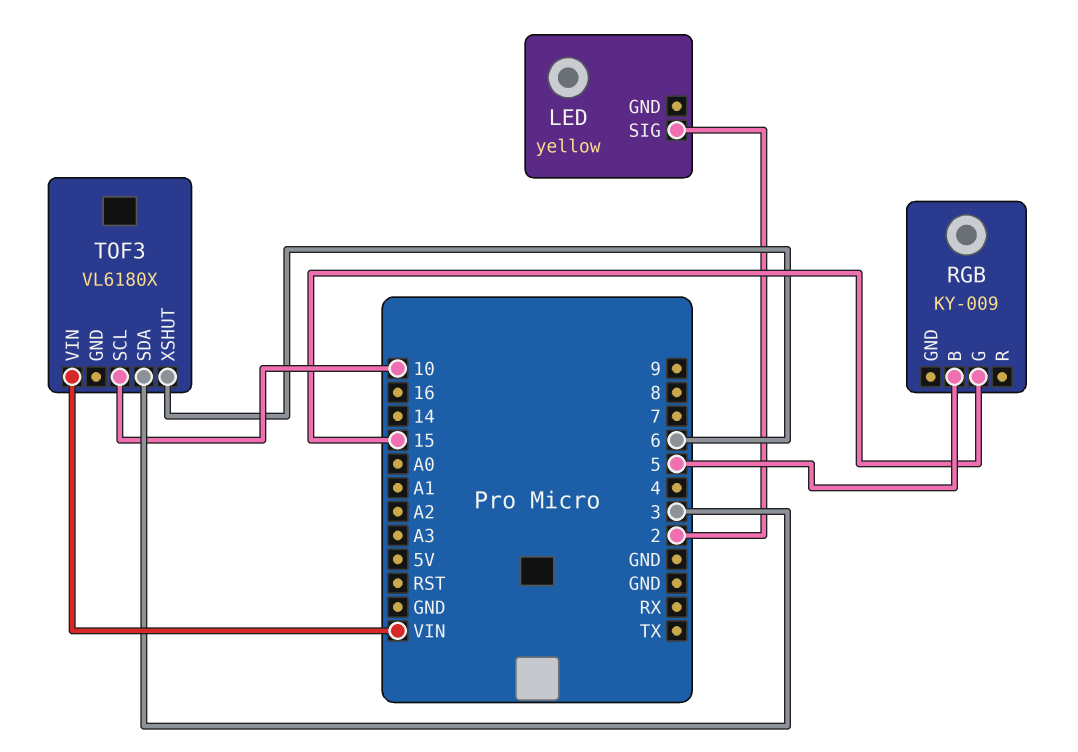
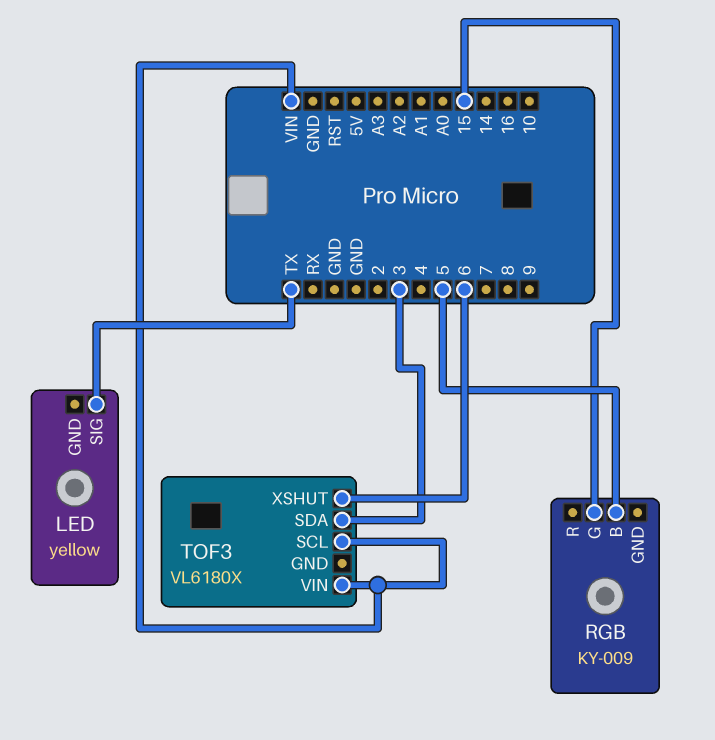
LED pin SIG: 2 -> TX
TOF3 pin SCL: 10 -> VIN

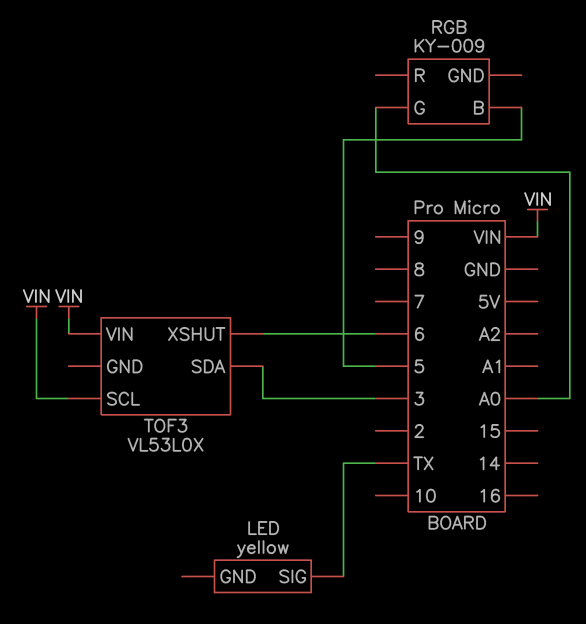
RGB pin G: 15 -> A0
TOF3: VL6180X -> VL53L0X

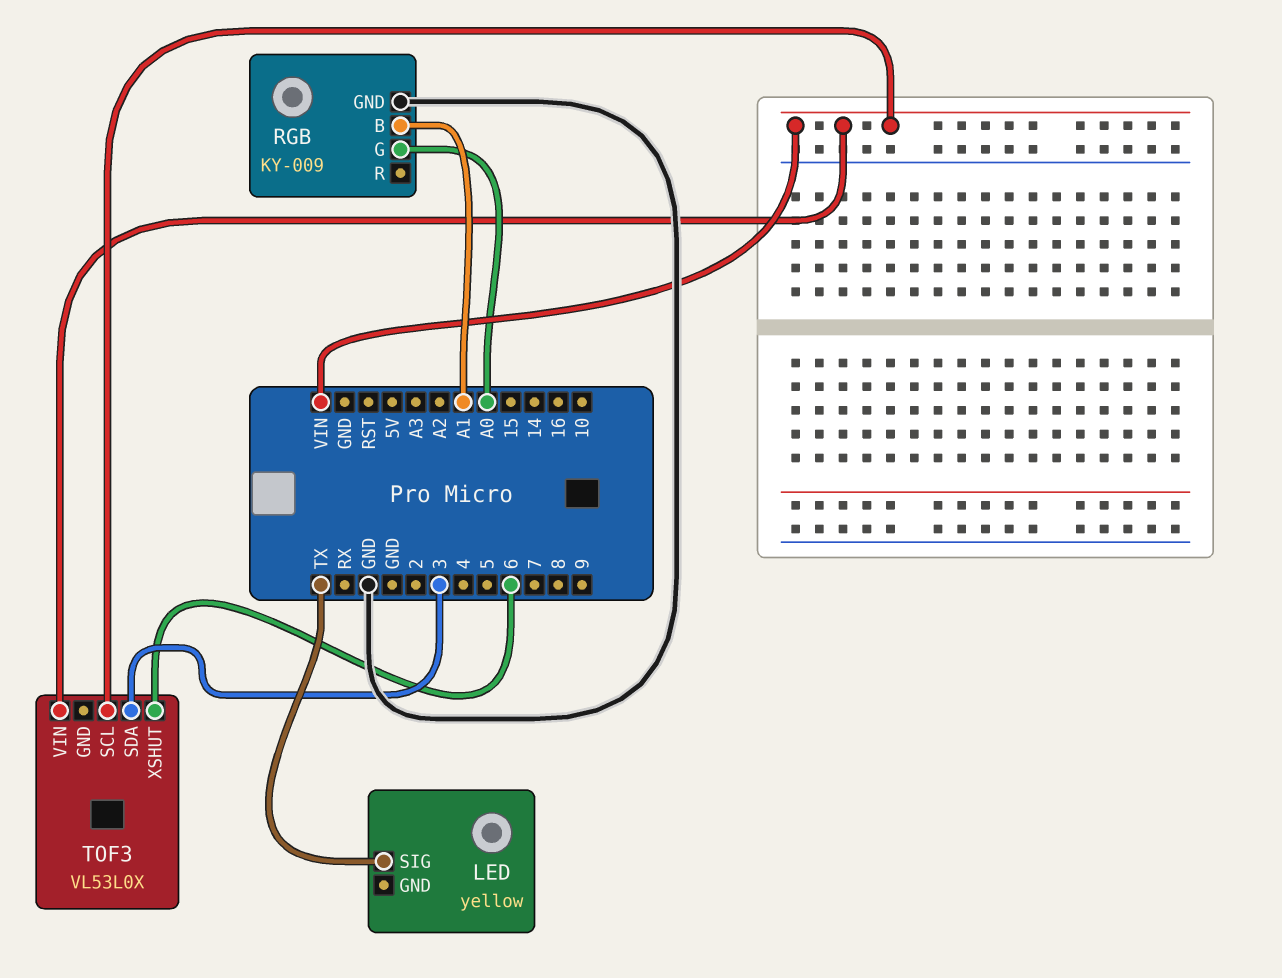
RGB pin B: 5 -> A1
RGB pin GND: none -> GND

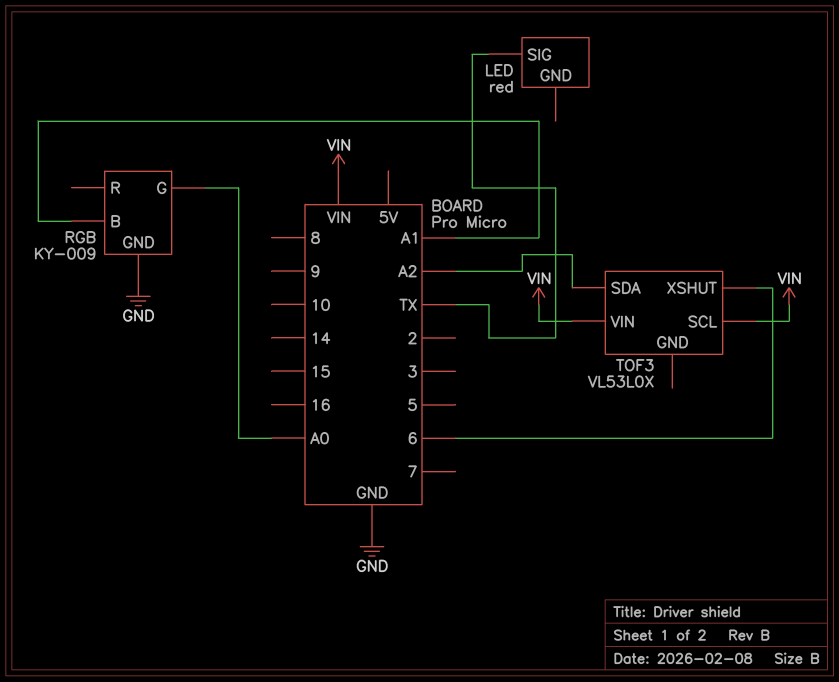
LED: yellow -> red
TOF3 pin SDA: 3 -> A2

